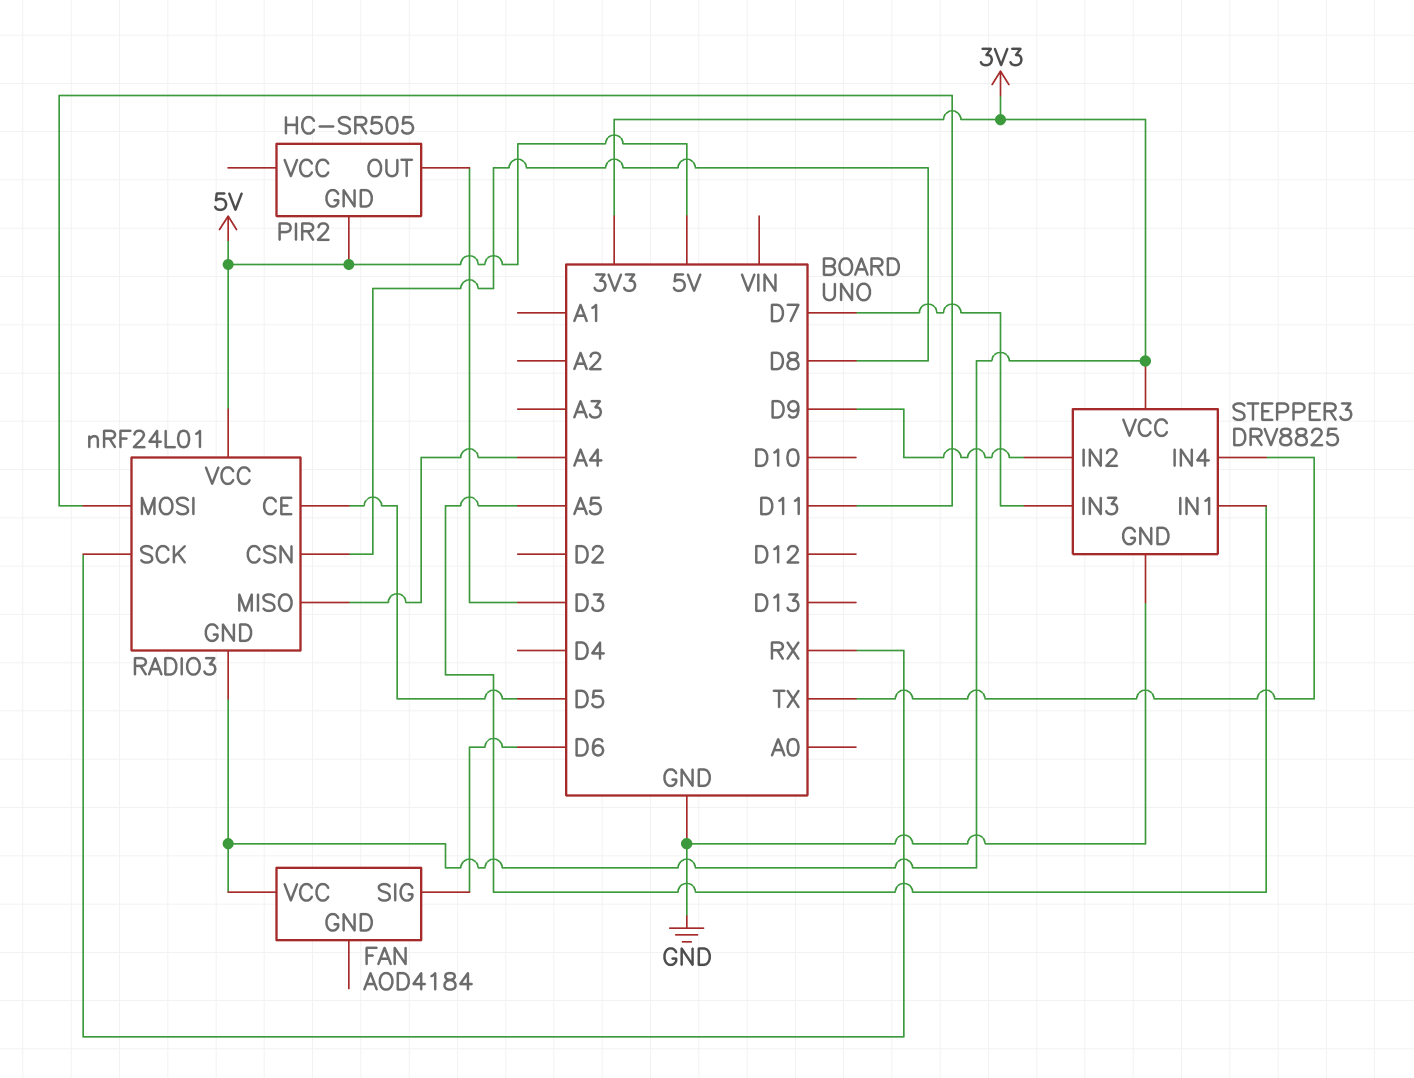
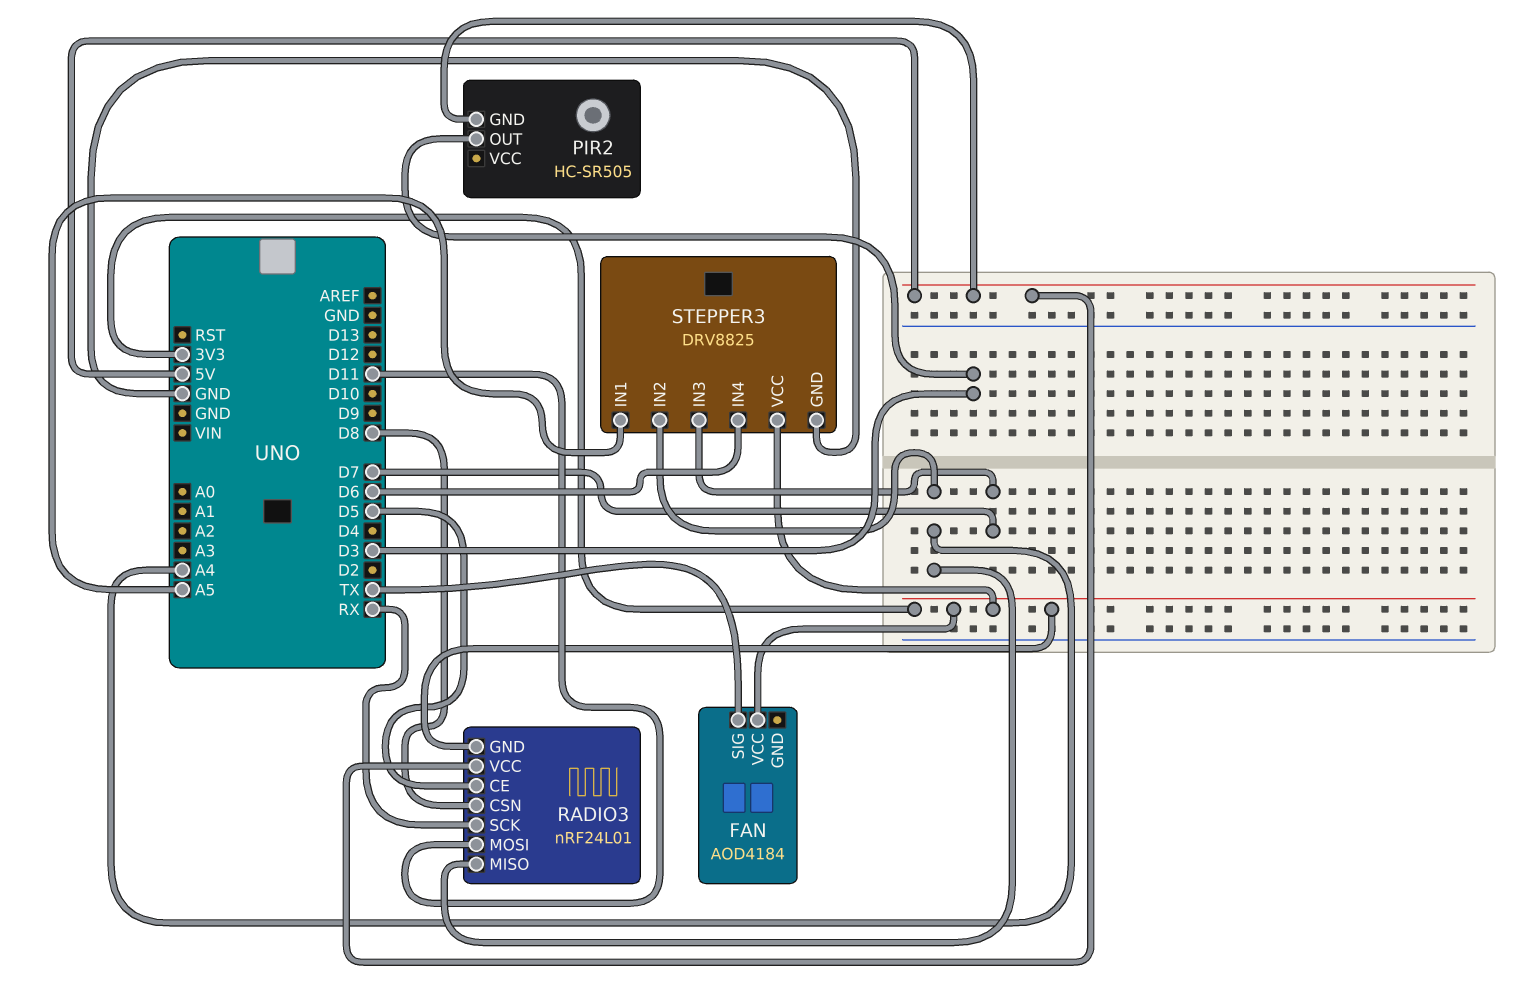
FAN pin SIG: D6 -> TX
STEPPER3 pin IN2: D9 -> A4
STEPPER3 pin IN4: TX -> D6

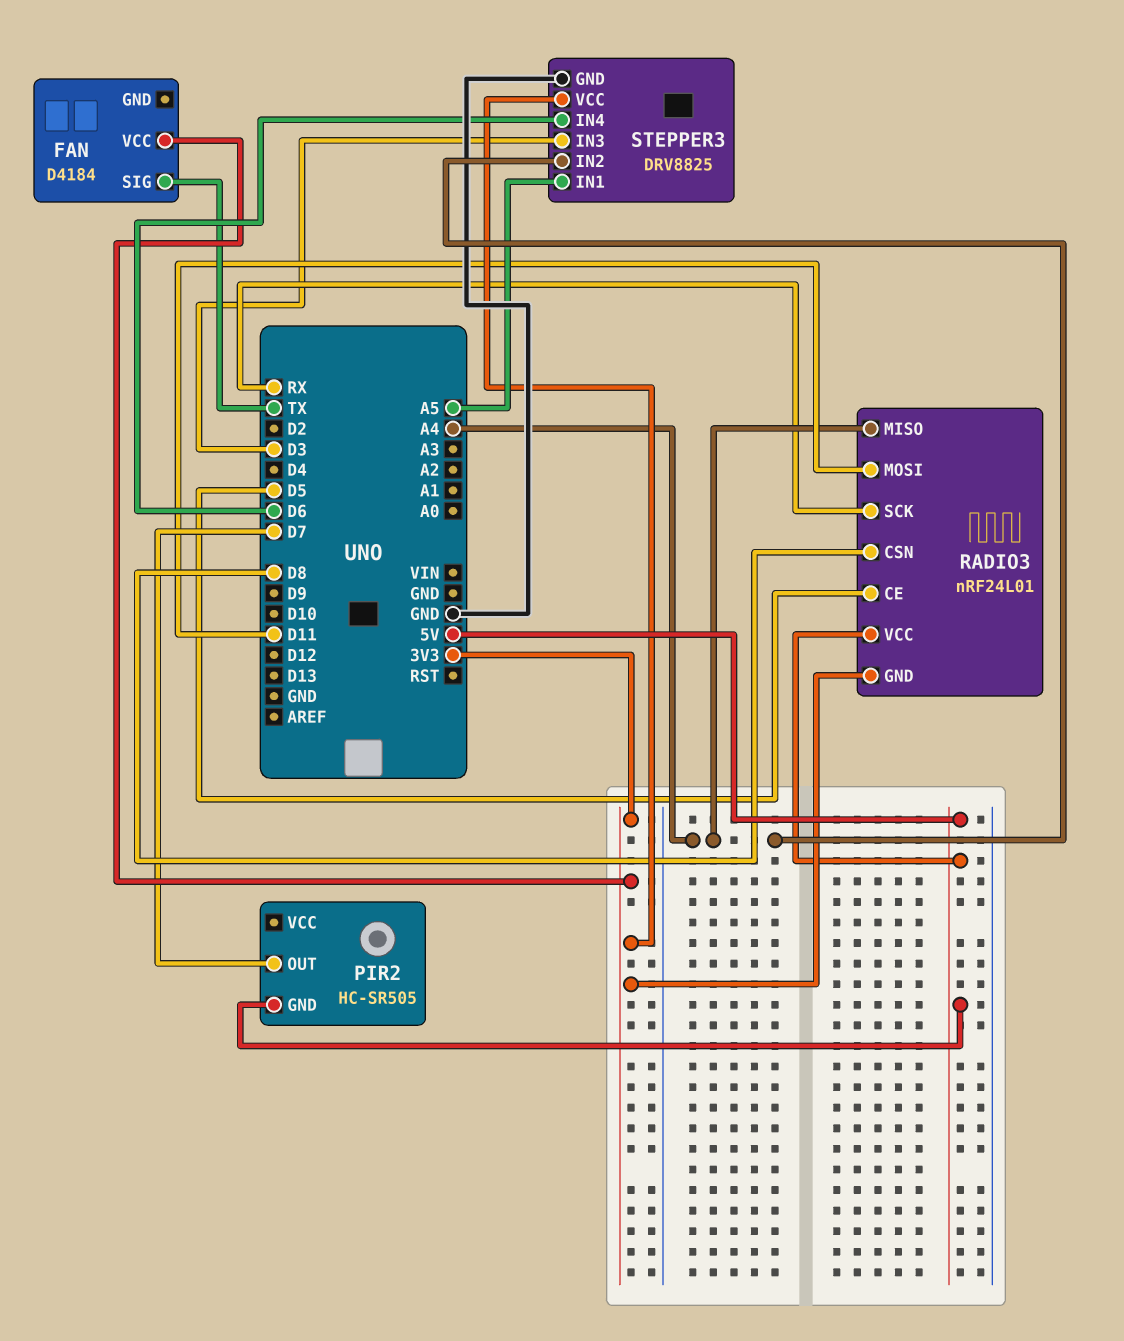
FAN: AOD4184 -> D4184
PIR2 pin OUT: D3 -> D7
STEPPER3 pin IN3: D7 -> D3

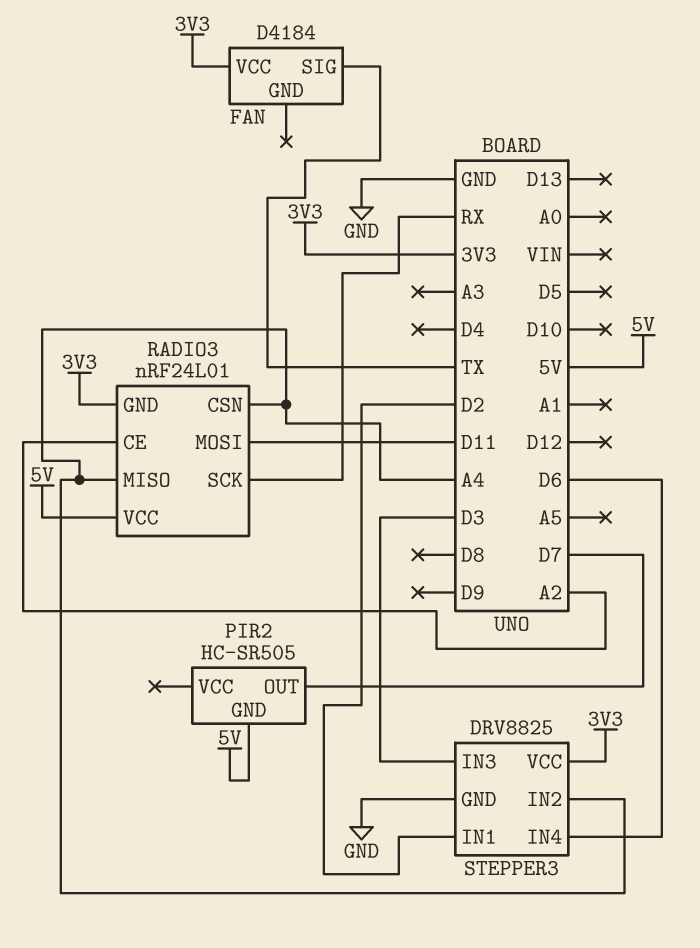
RADIO3 pin CE: D5 -> A2
RADIO3 pin CSN: D8 -> A4
STEPPER3 pin IN1: A5 -> D2

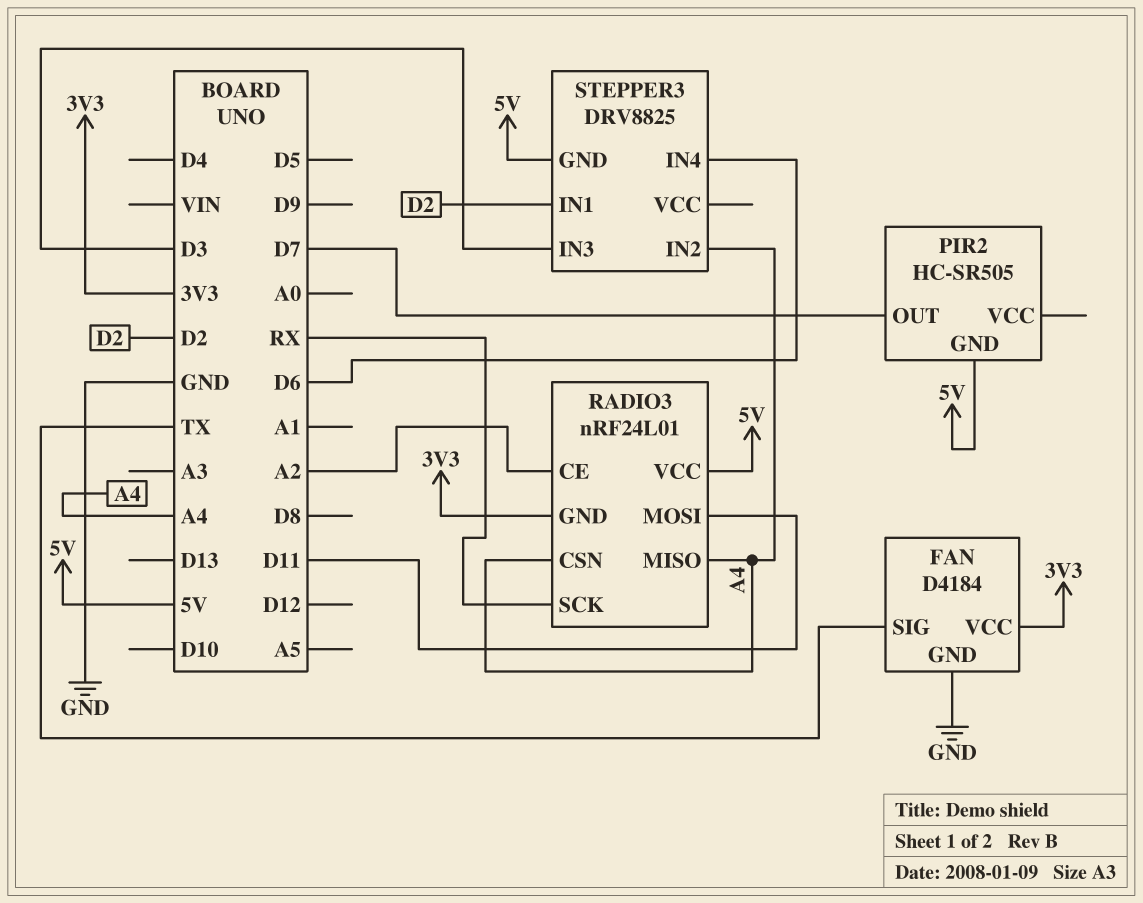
FAN pin GND: none -> GND
STEPPER3 pin GND: GND -> 5V
STEPPER3 pin VCC: 3V3 -> none

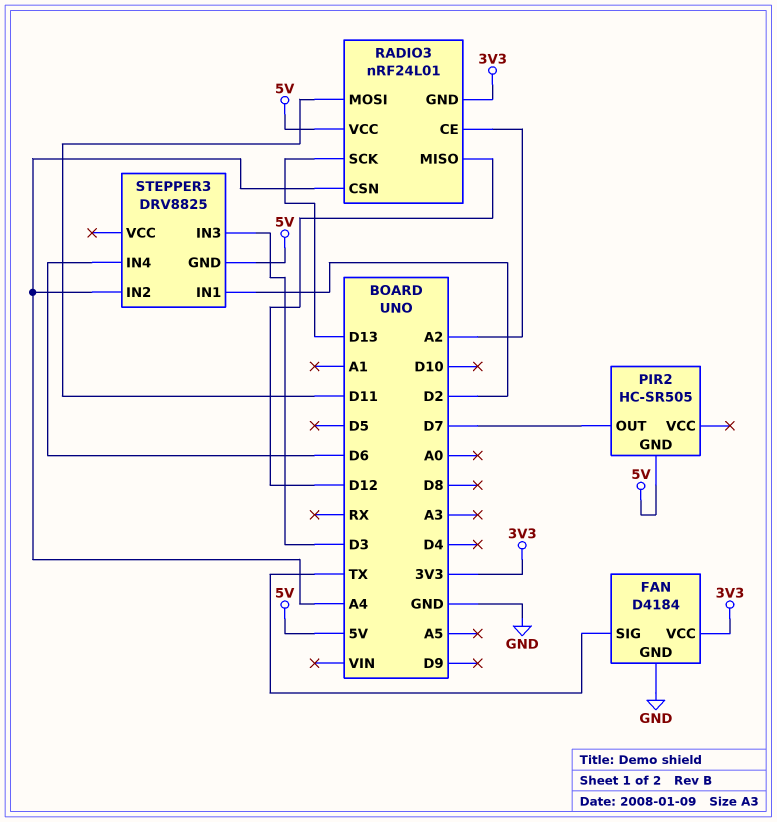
RADIO3 pin MISO: A4 -> D12
RADIO3 pin SCK: RX -> D13

